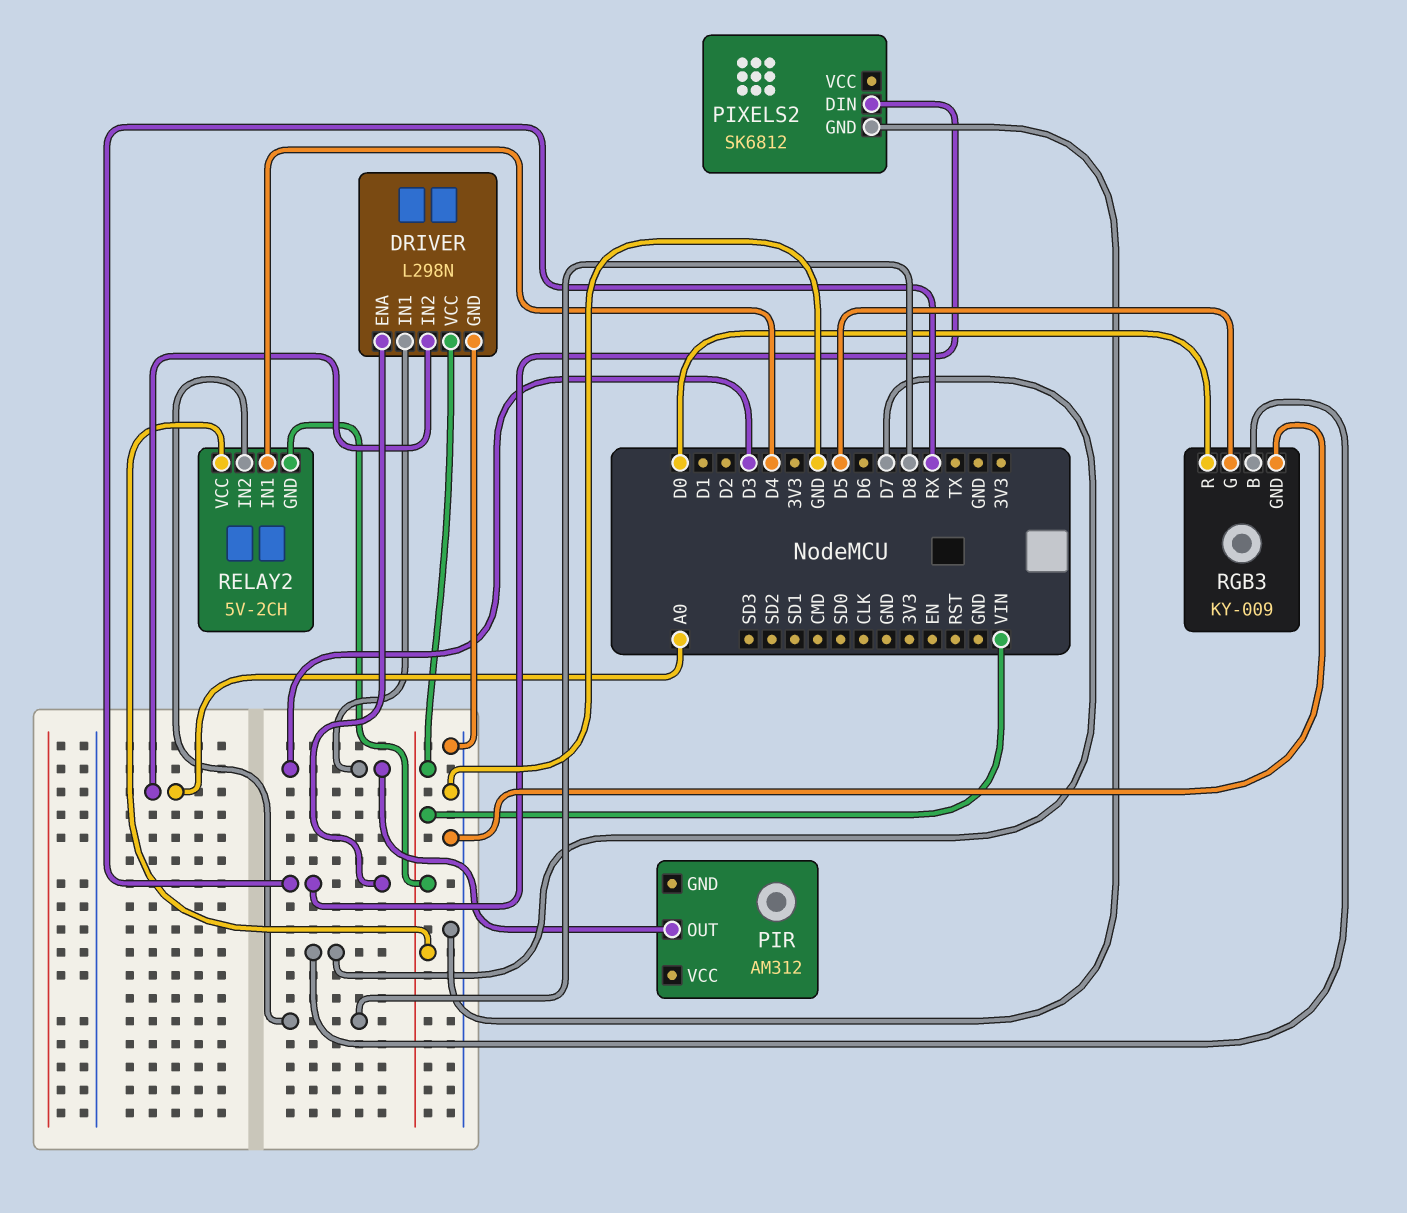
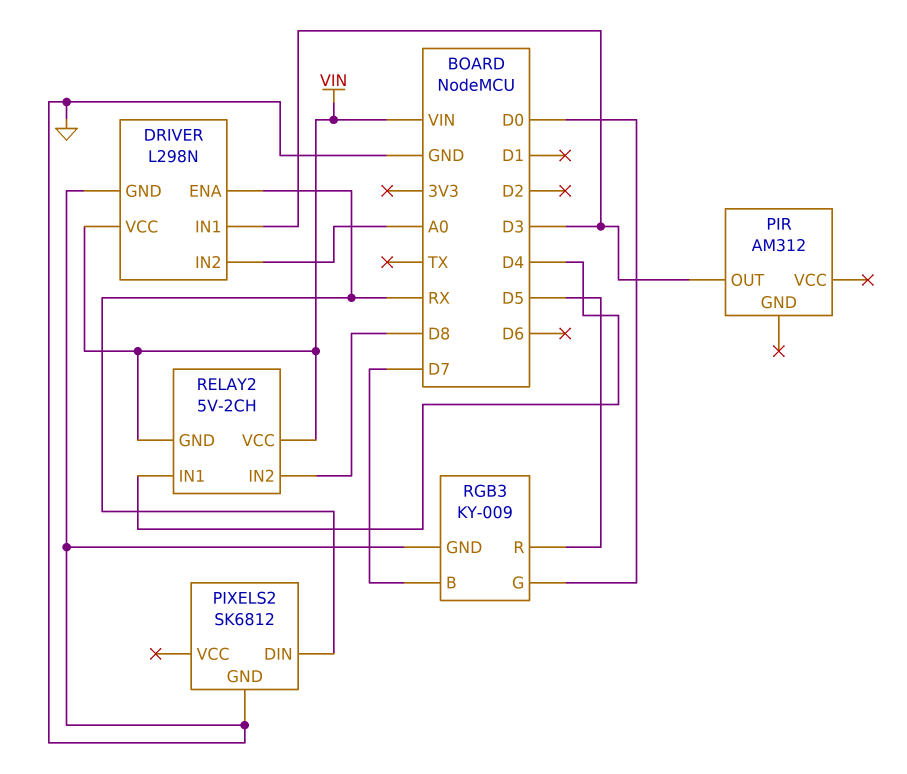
RGB3 pin G: D5 -> D0
RGB3 pin R: D0 -> D5

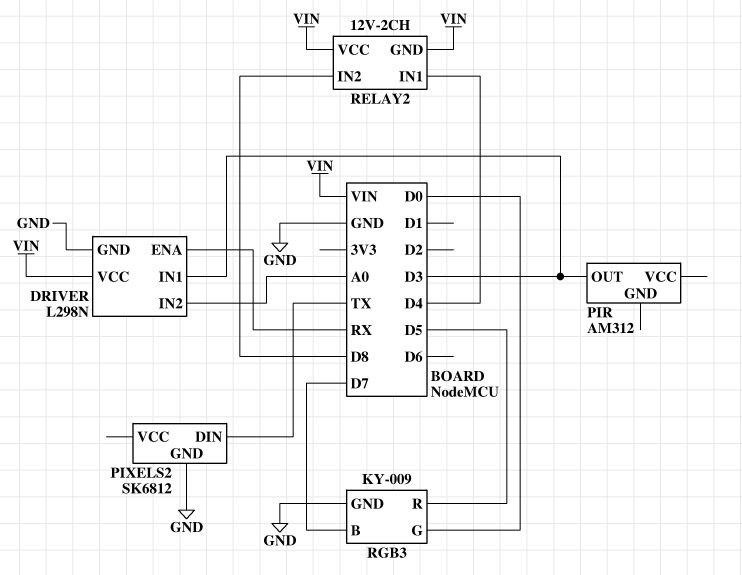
PIXELS2 pin DIN: RX -> TX
RELAY2: 5V-2CH -> 12V-2CH

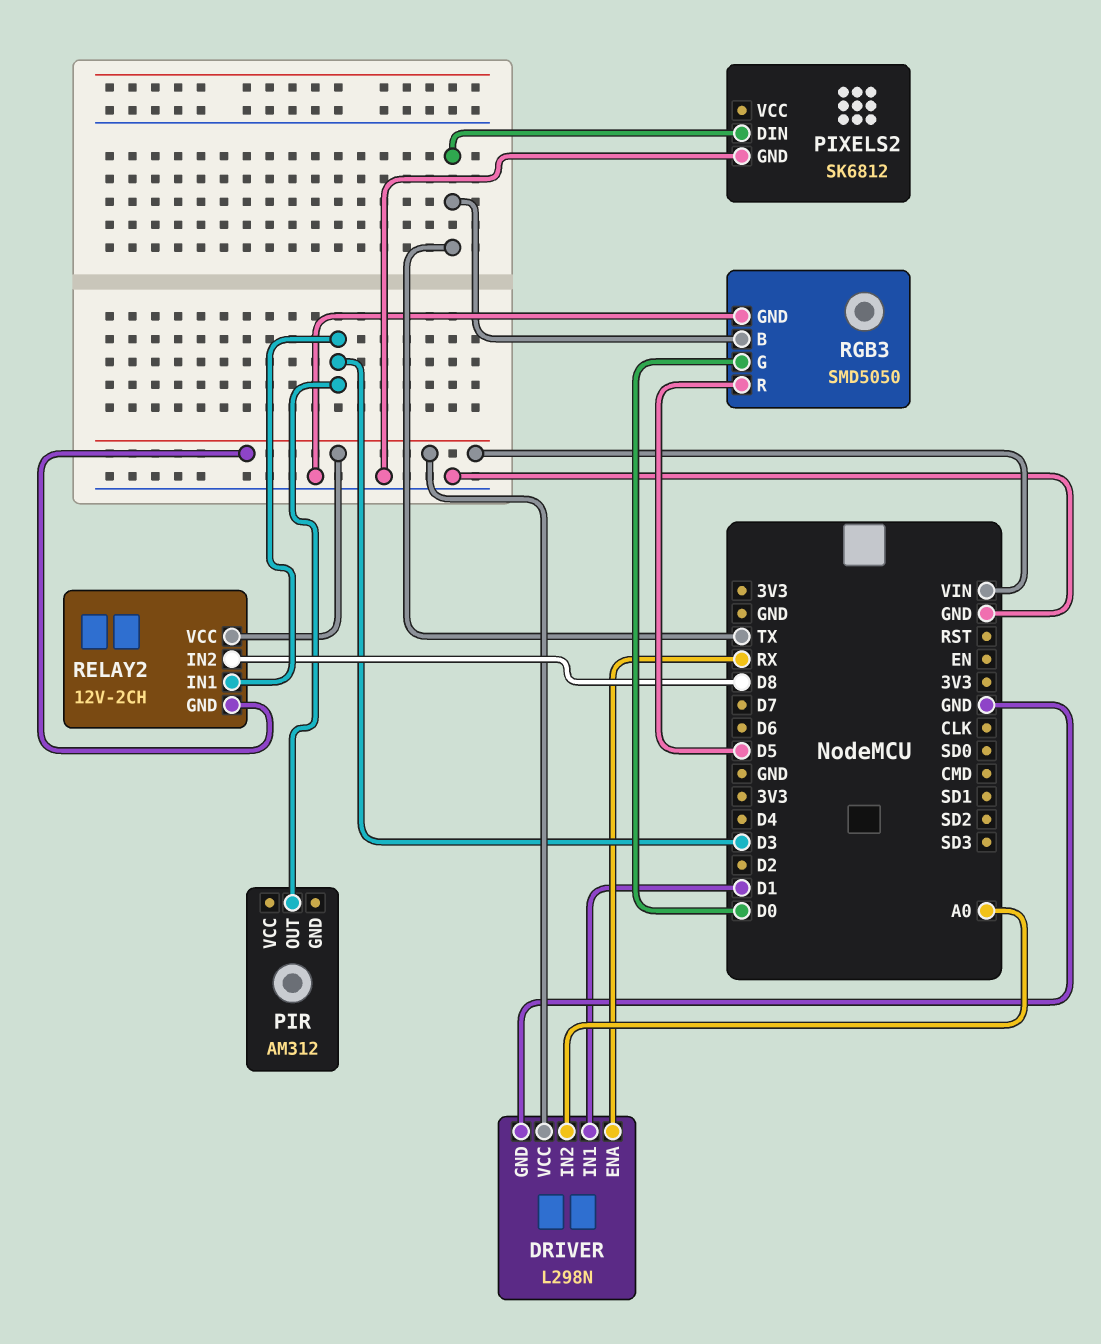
DRIVER pin IN1: D3 -> D1
RELAY2 pin IN1: D4 -> D3
RGB3: KY-009 -> SMD5050
RGB3 pin B: D7 -> TX

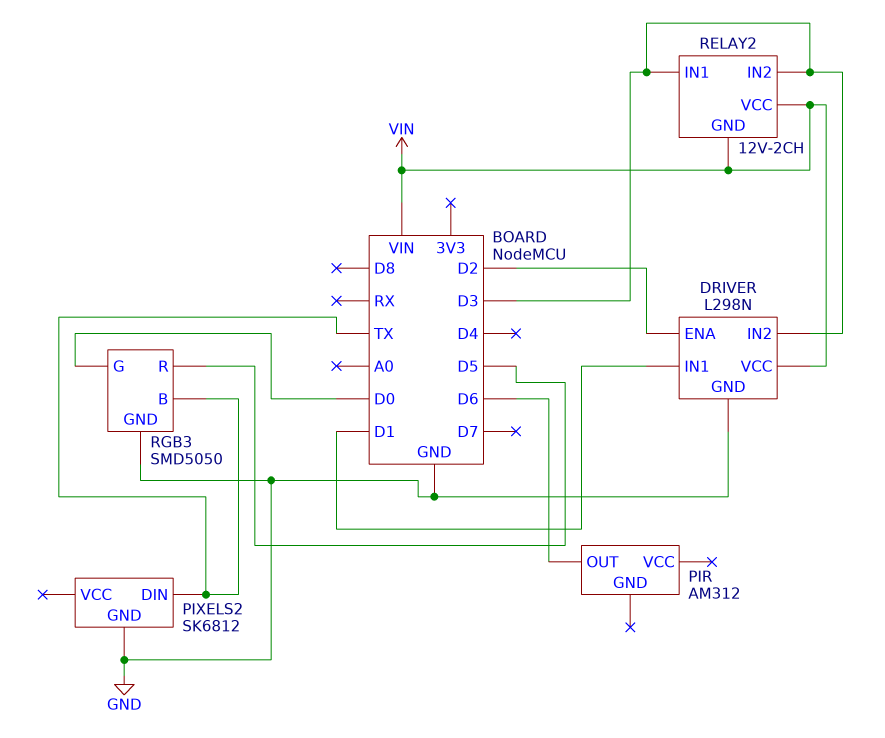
DRIVER pin ENA: RX -> D2
DRIVER pin IN2: A0 -> D3
PIR pin OUT: D3 -> D6
RELAY2 pin IN2: D8 -> D3

